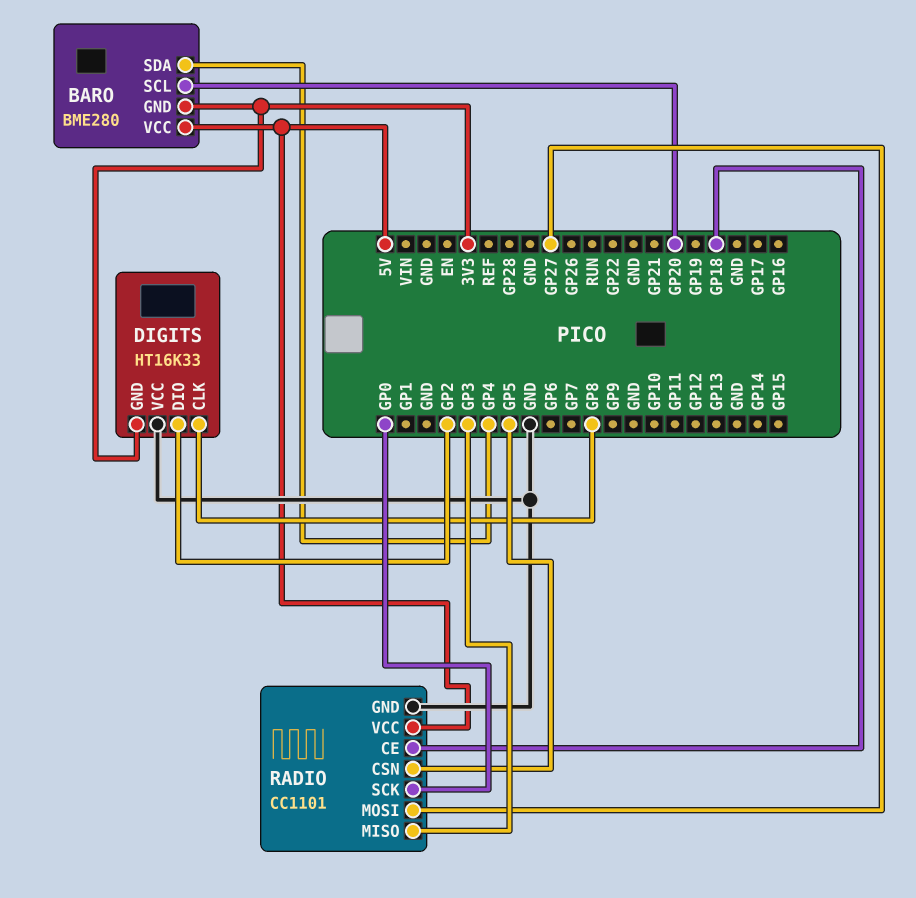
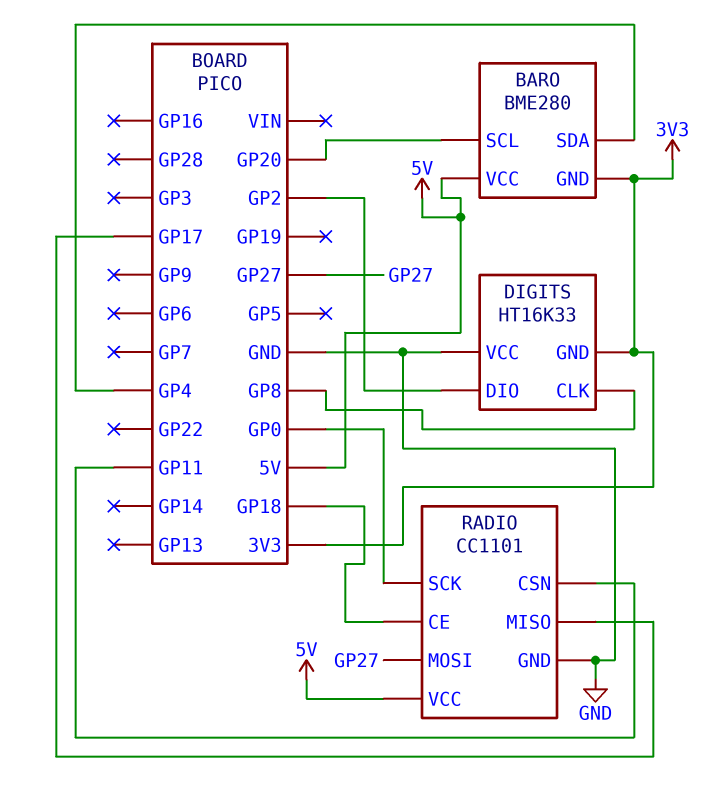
RADIO pin CSN: GP5 -> GP11
RADIO pin MISO: GP3 -> GP17

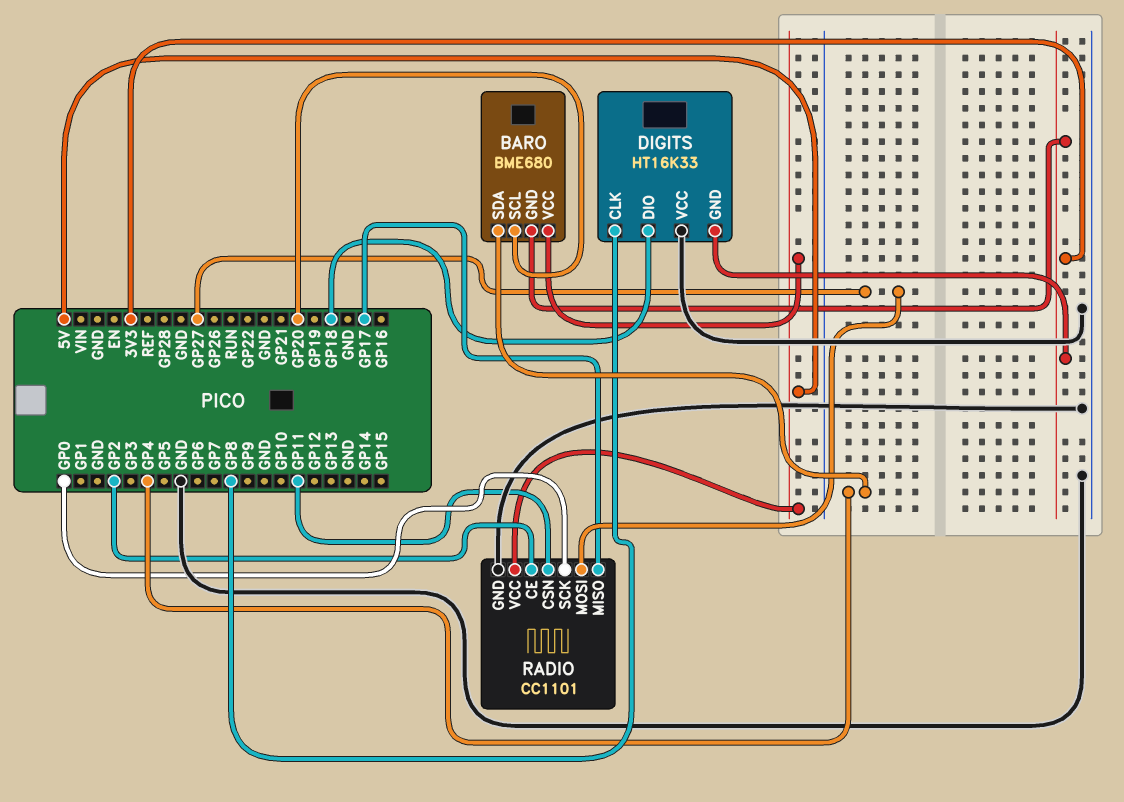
BARO: BME280 -> BME680
DIGITS pin DIO: GP2 -> GP18
RADIO pin CE: GP18 -> GP2

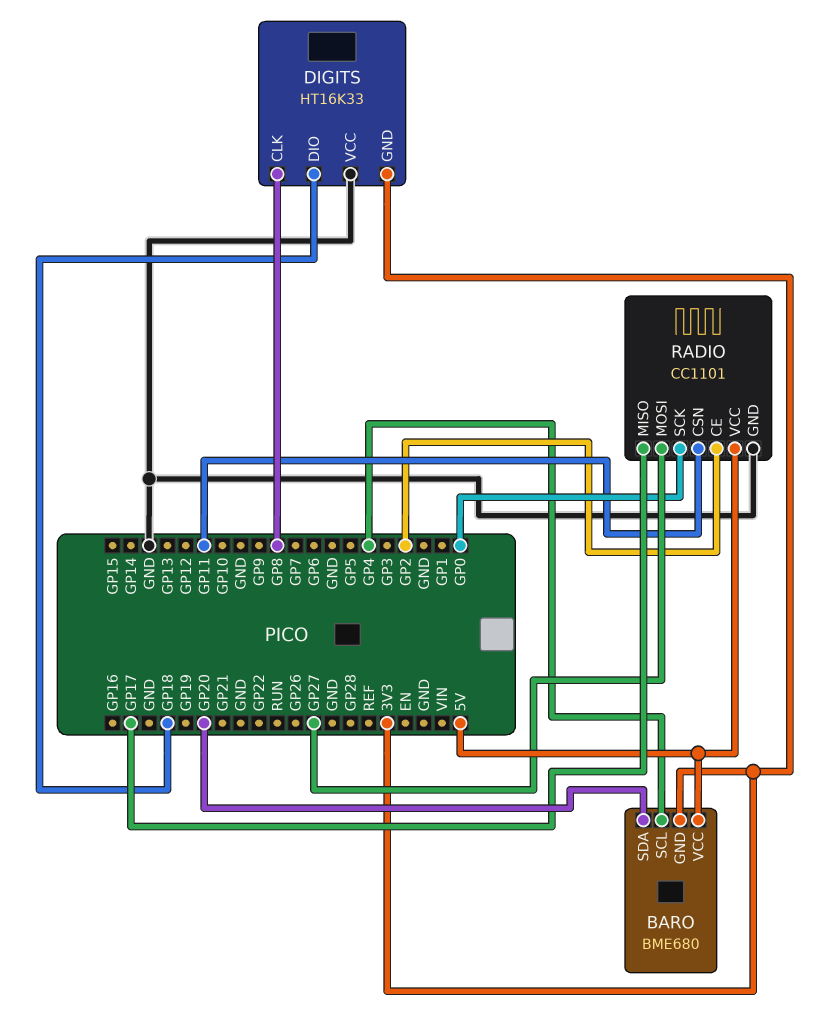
BARO pin SCL: GP20 -> GP4
BARO pin SDA: GP4 -> GP20

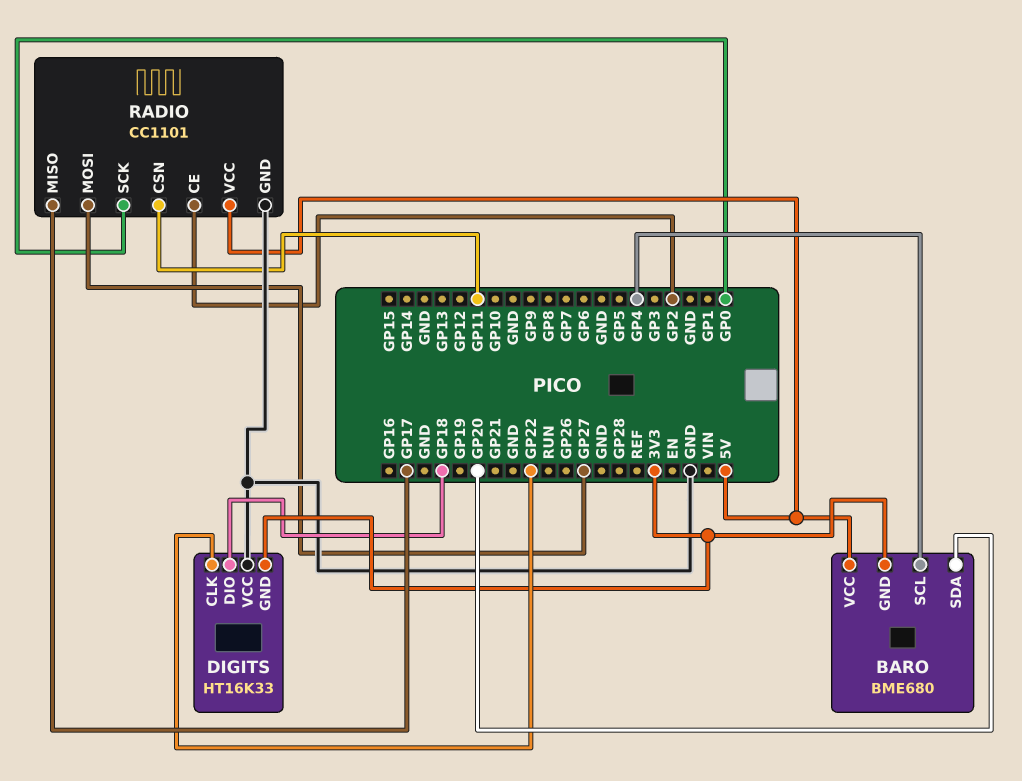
DIGITS pin CLK: GP8 -> GP22

